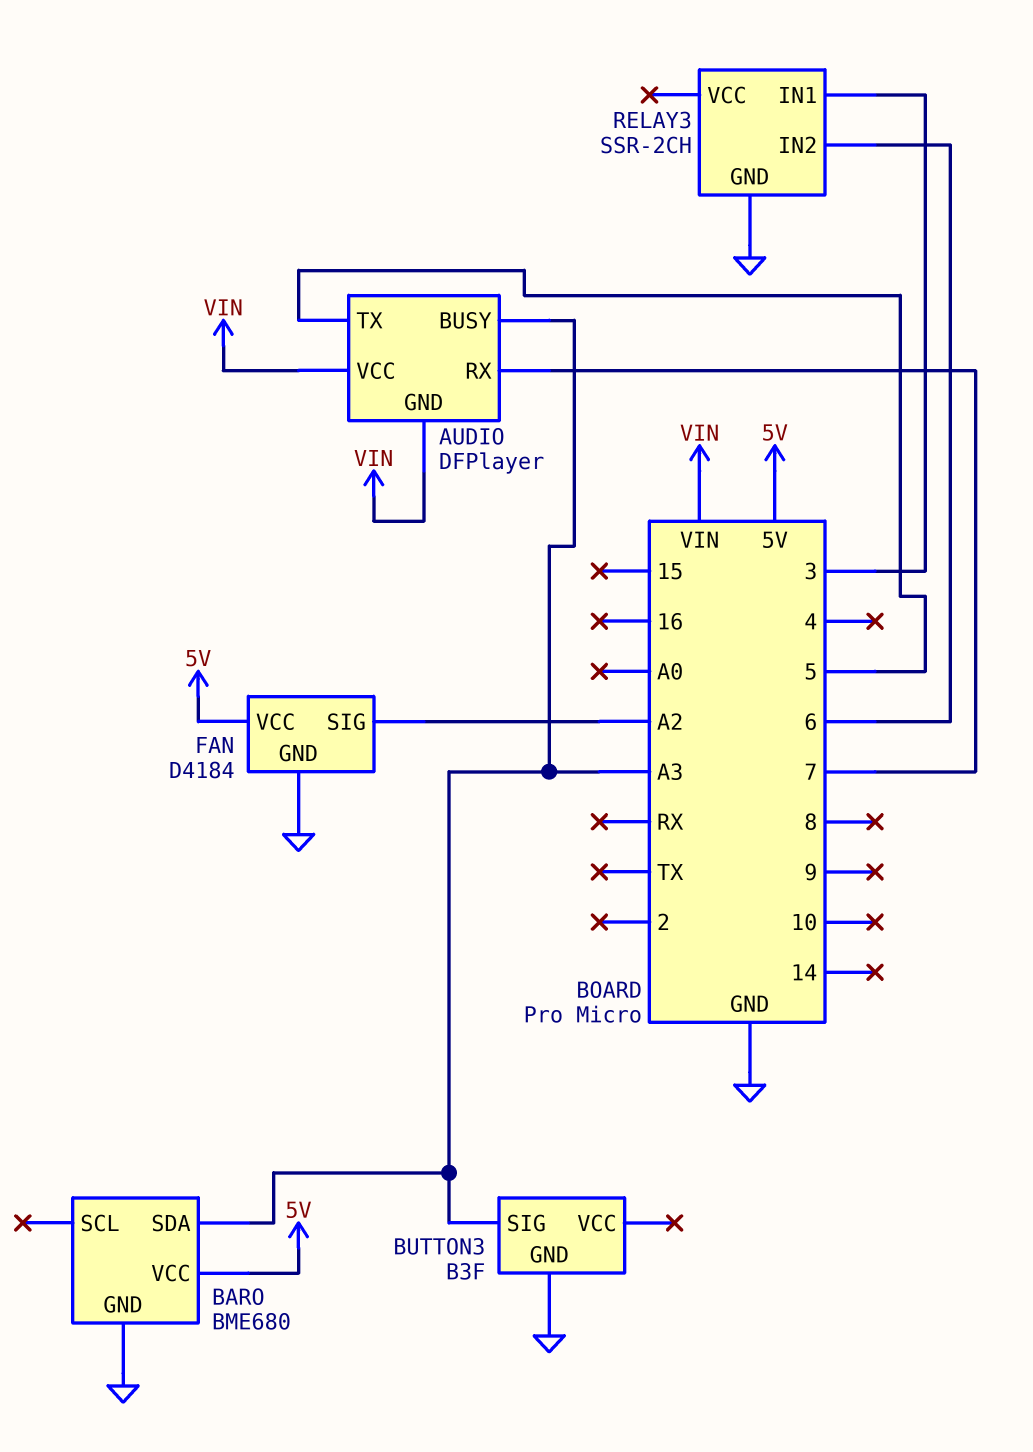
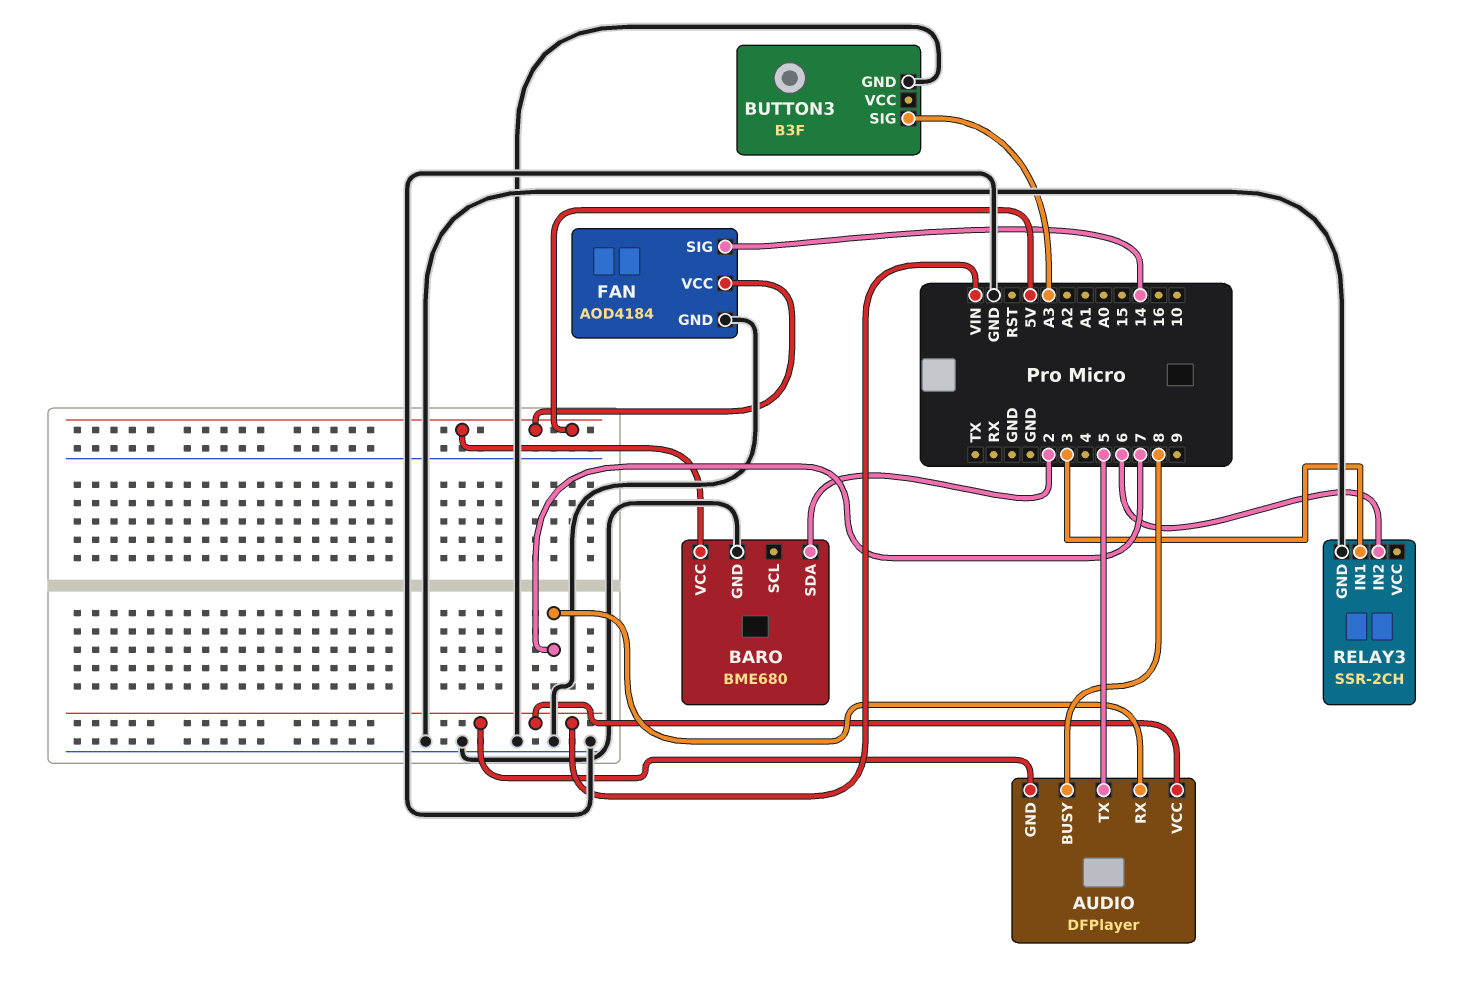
AUDIO pin BUSY: A3 -> 8
BARO pin SDA: A3 -> 2
FAN: D4184 -> AOD4184
FAN pin SIG: A2 -> 14

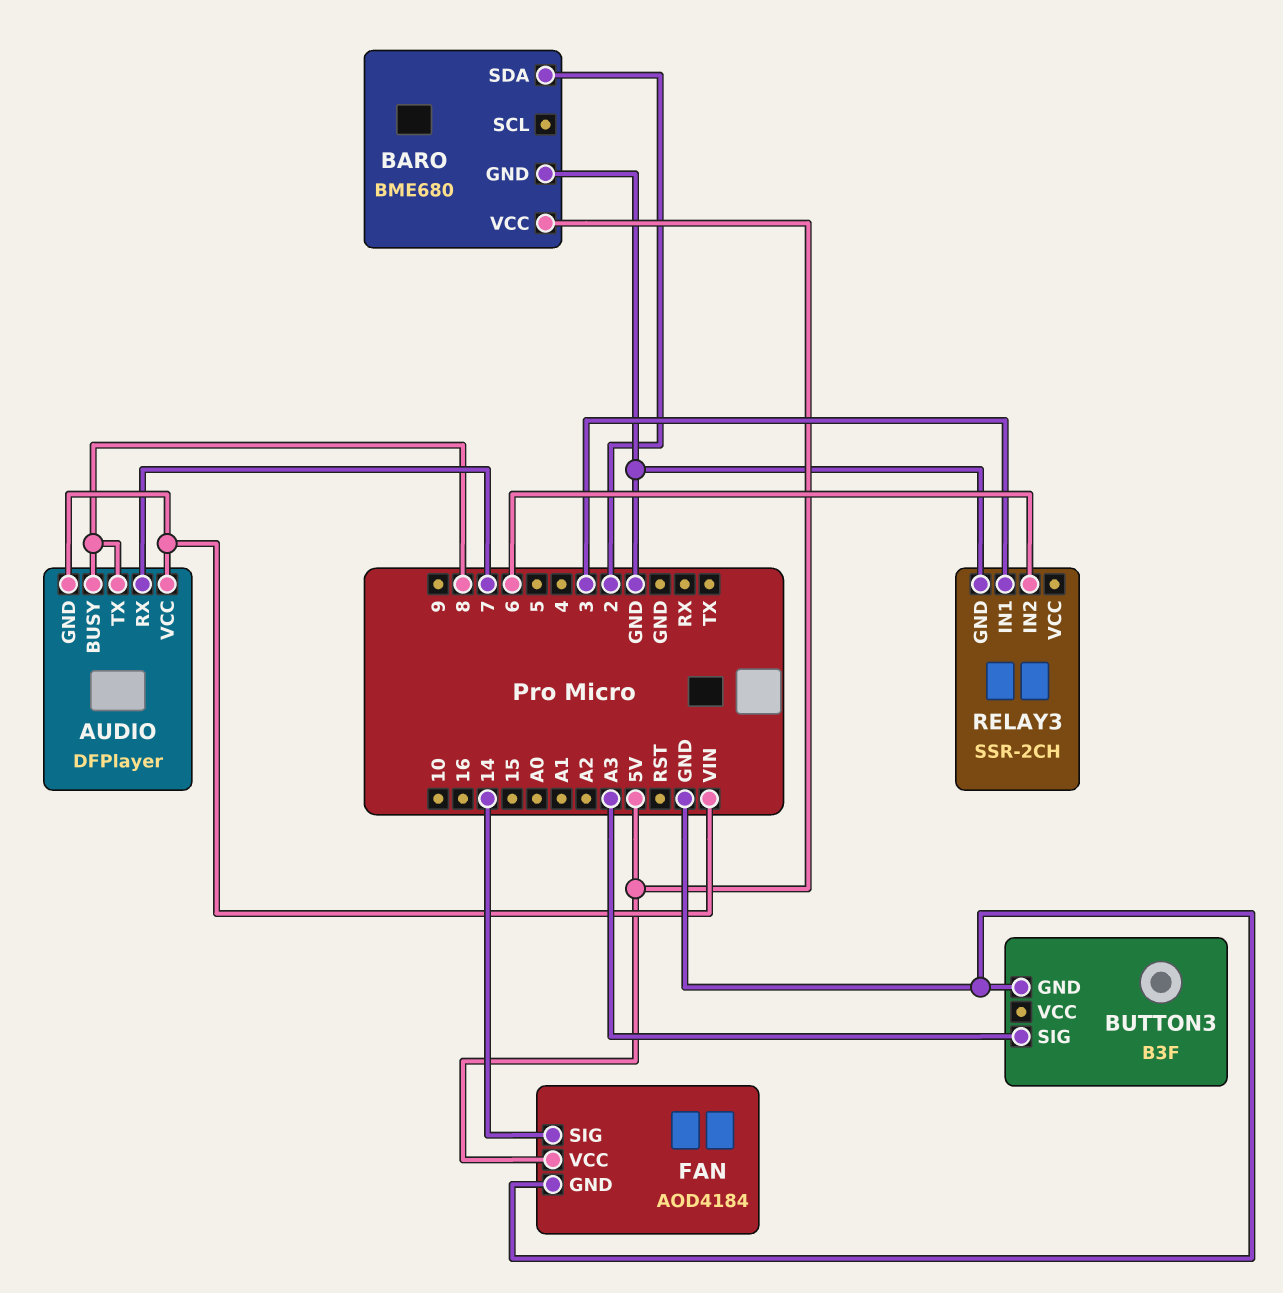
AUDIO pin TX: 5 -> 8

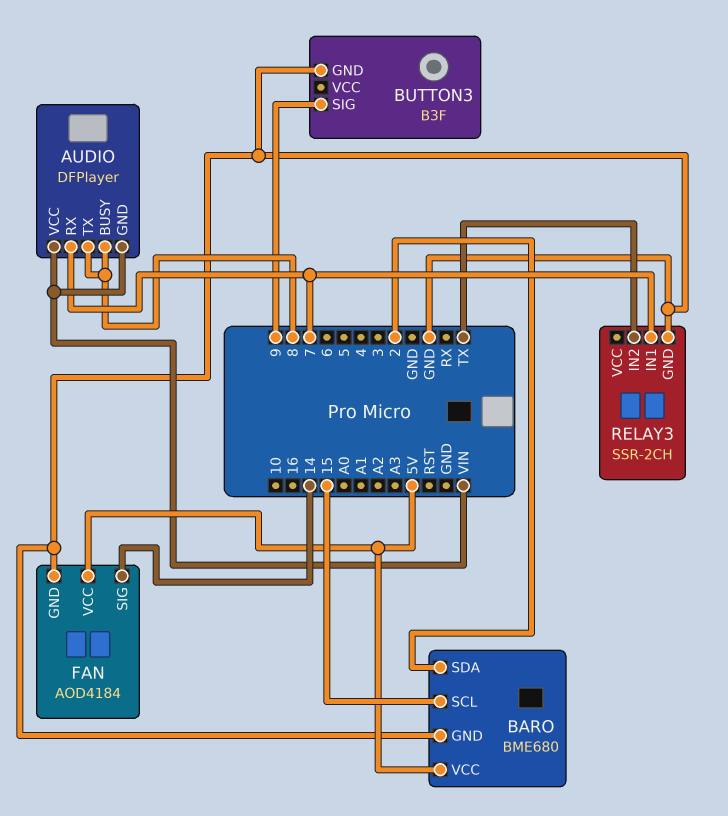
BARO pin SCL: none -> 15
BUTTON3 pin SIG: A3 -> 9
RELAY3 pin IN1: 3 -> 7
RELAY3 pin IN2: 6 -> TX

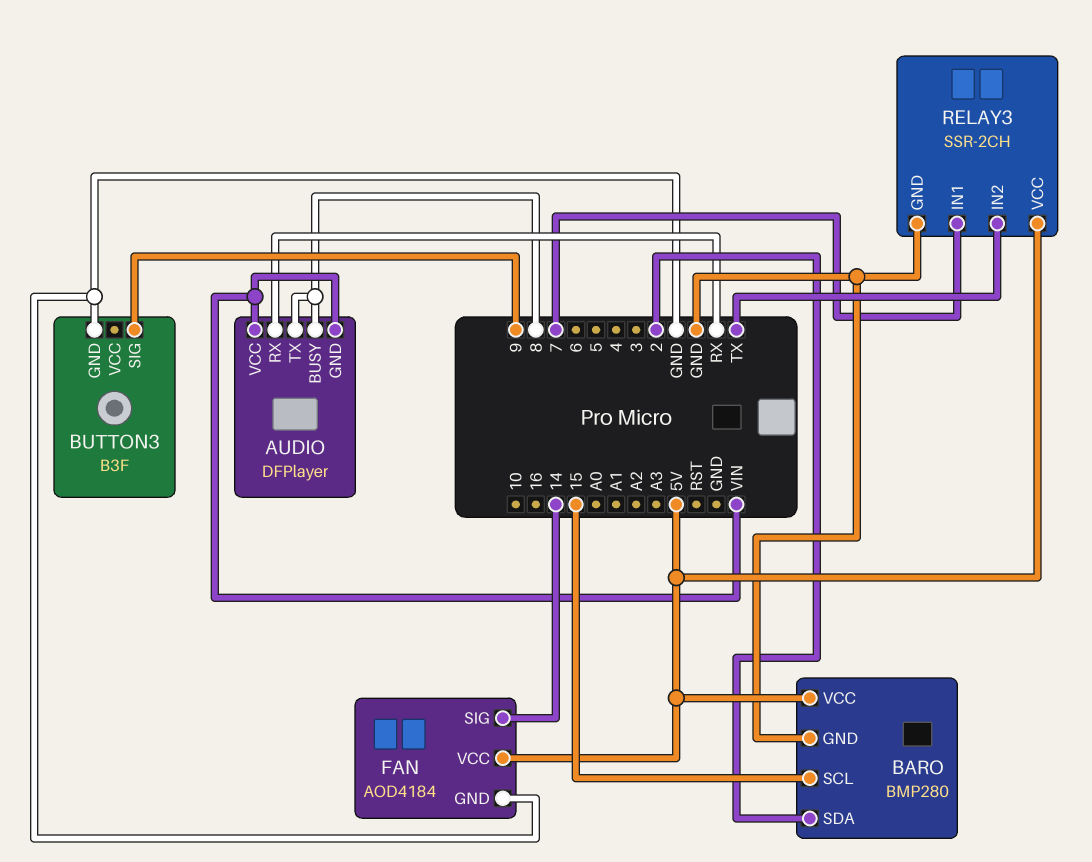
AUDIO pin RX: 7 -> RX
BARO: BME680 -> BMP280
RELAY3 pin VCC: none -> 5V

